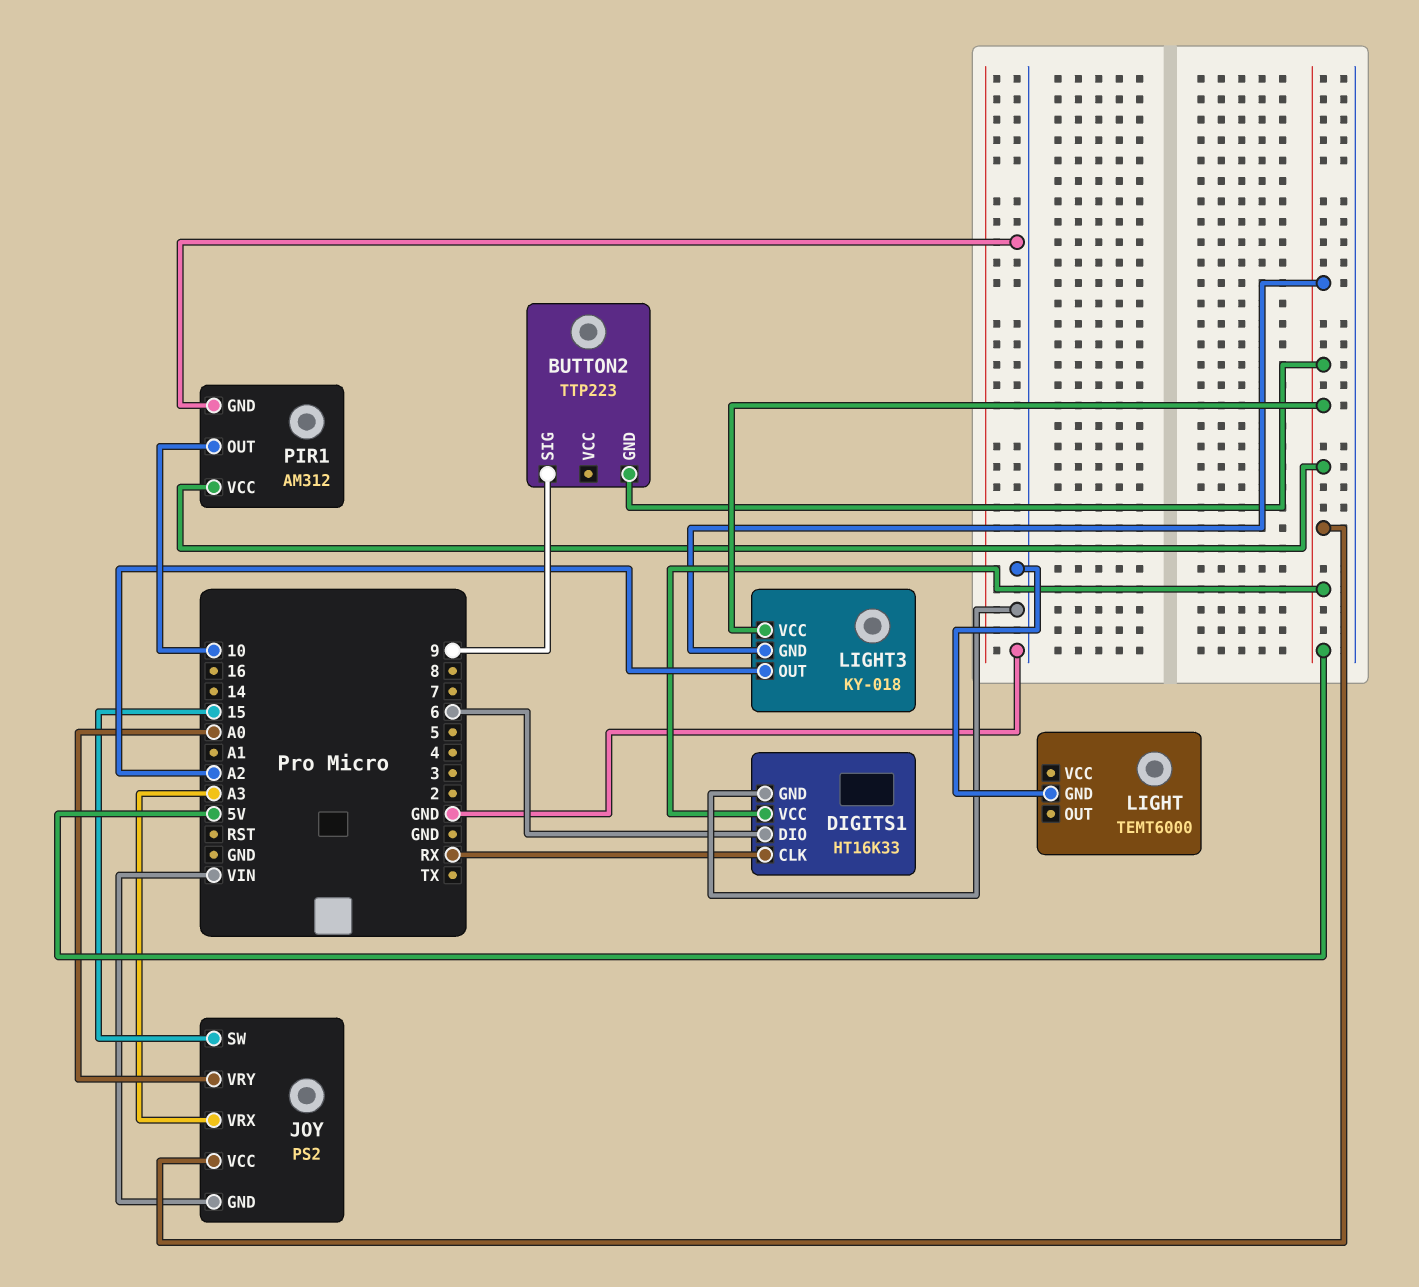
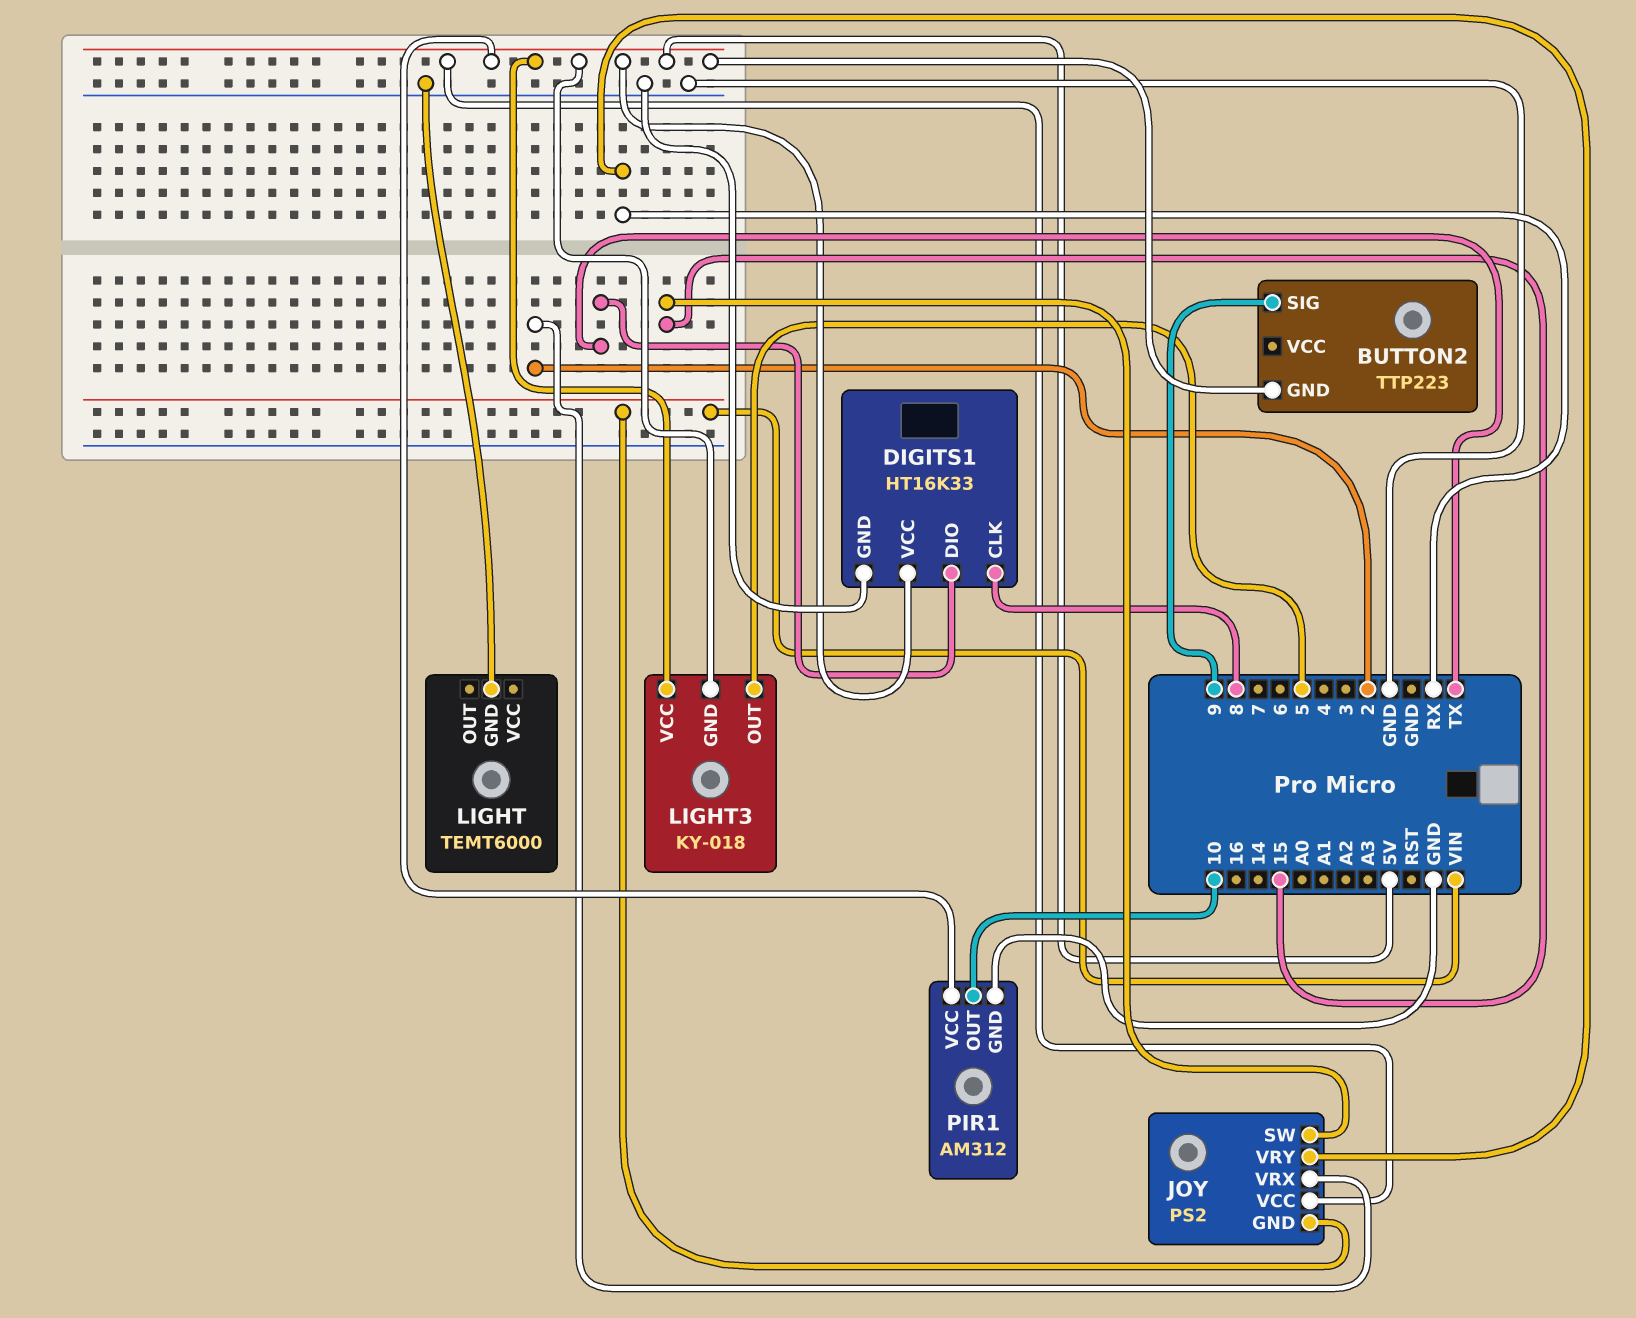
DIGITS1 pin CLK: RX -> 8
DIGITS1 pin DIO: 6 -> TX
JOY pin VRX: A3 -> 2
JOY pin VRY: A0 -> RX
LIGHT3 pin OUT: A2 -> 5

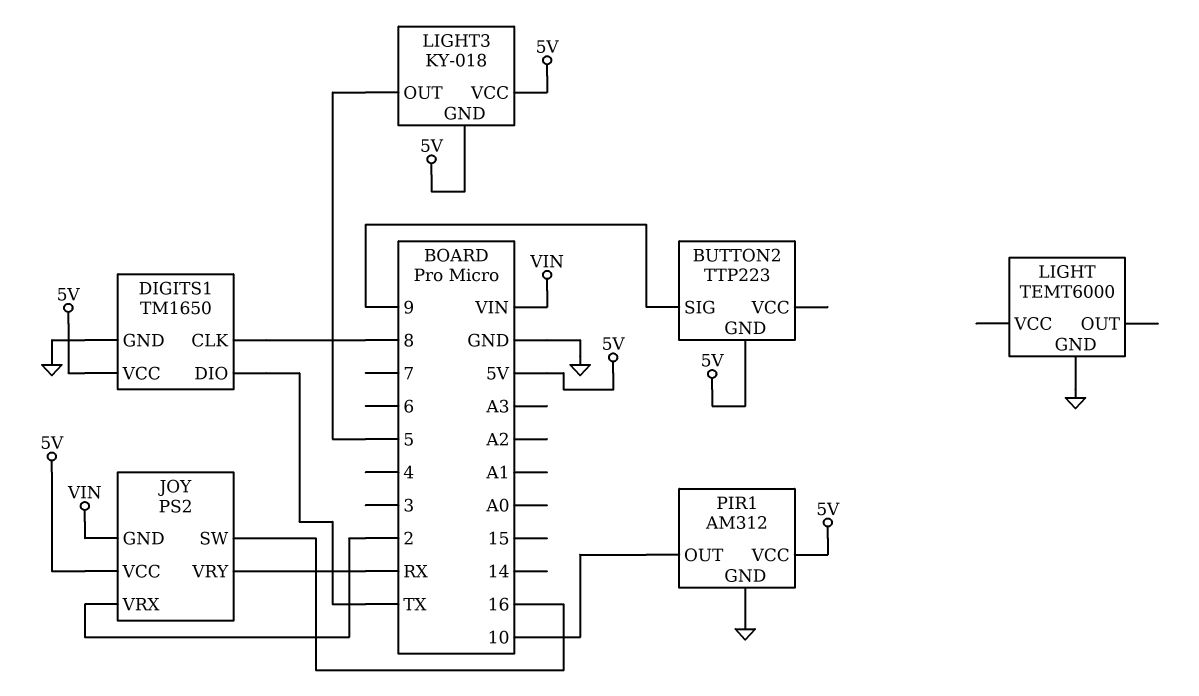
DIGITS1: HT16K33 -> TM1650
JOY pin SW: 15 -> 16

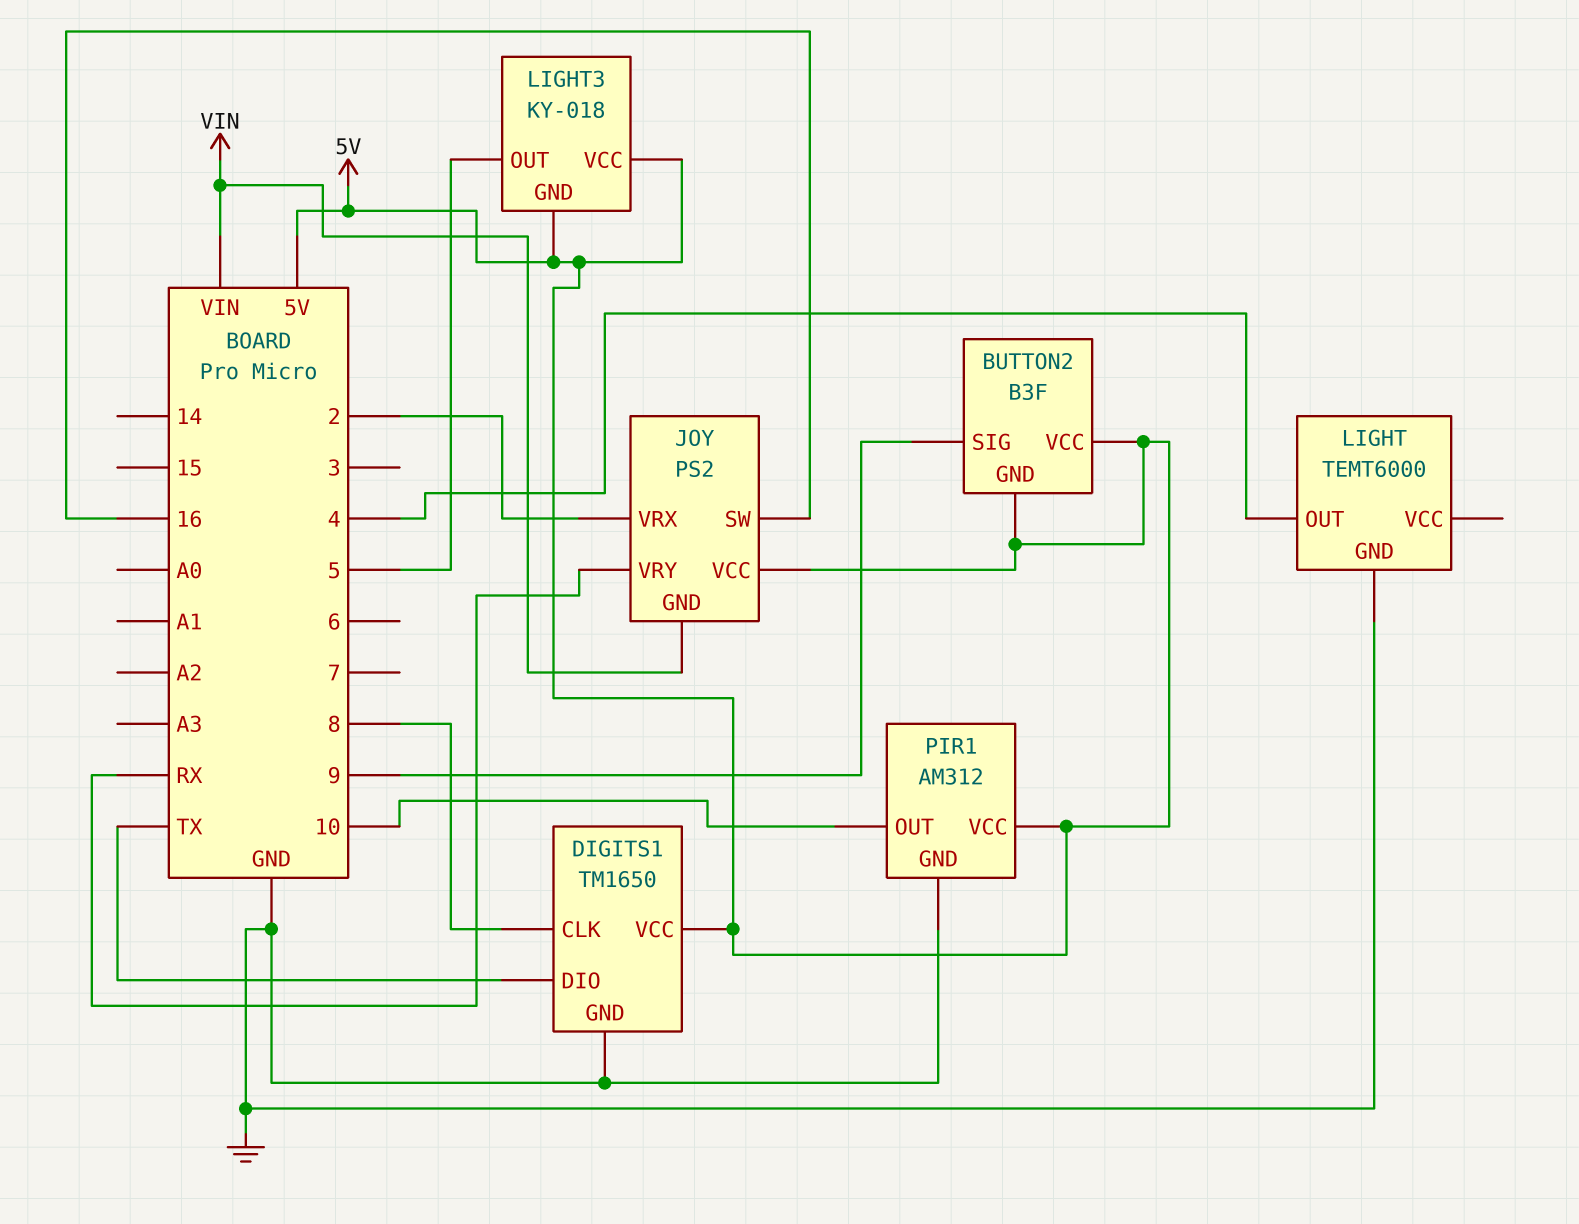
BUTTON2: TTP223 -> B3F
BUTTON2 pin VCC: none -> 5V
LIGHT pin OUT: none -> 4

